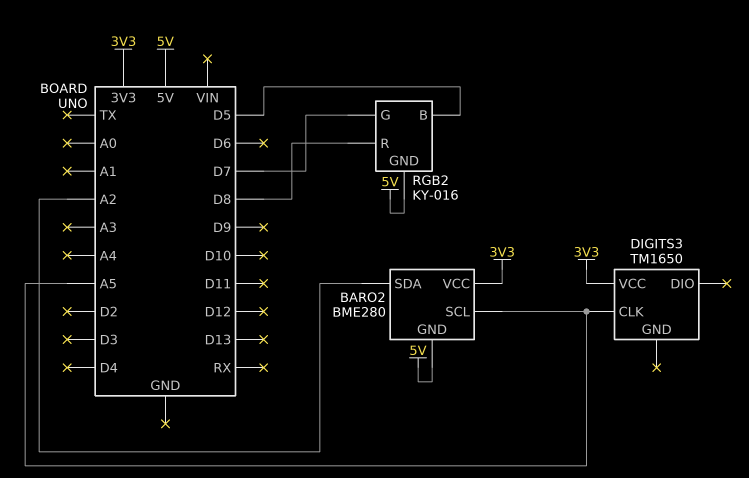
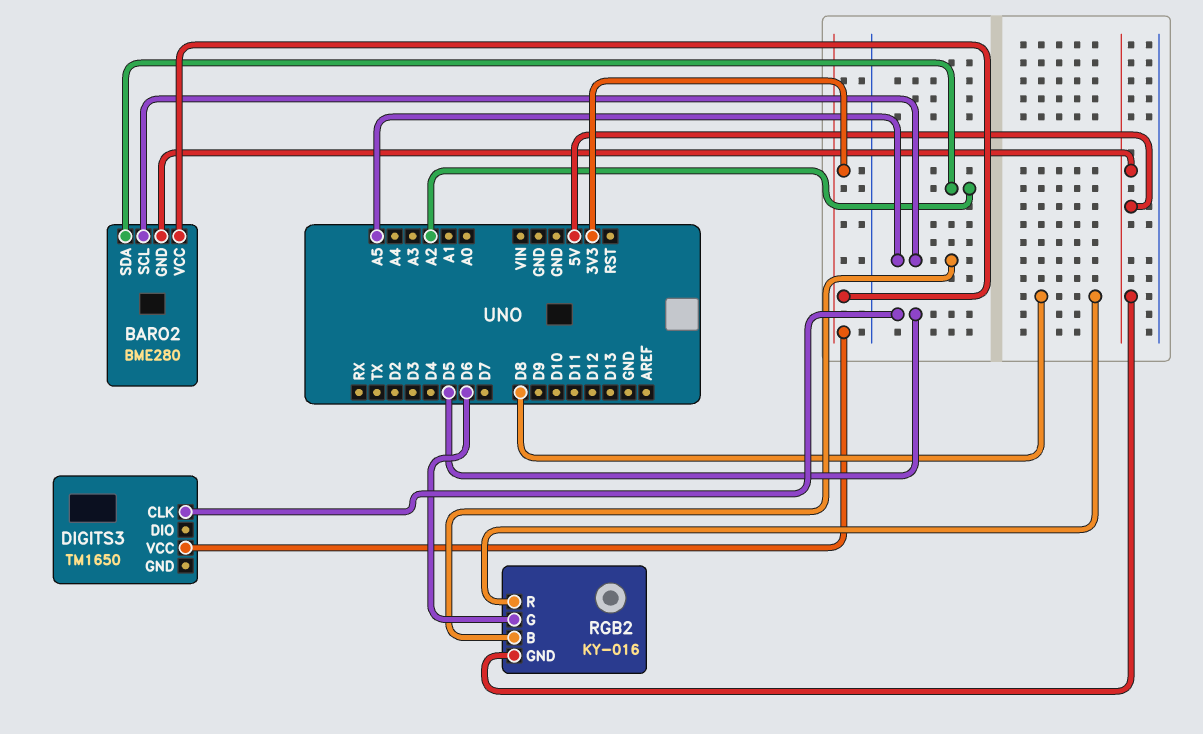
DIGITS3 pin CLK: A5 -> D5
RGB2 pin B: D5 -> A5
RGB2 pin G: D7 -> D6

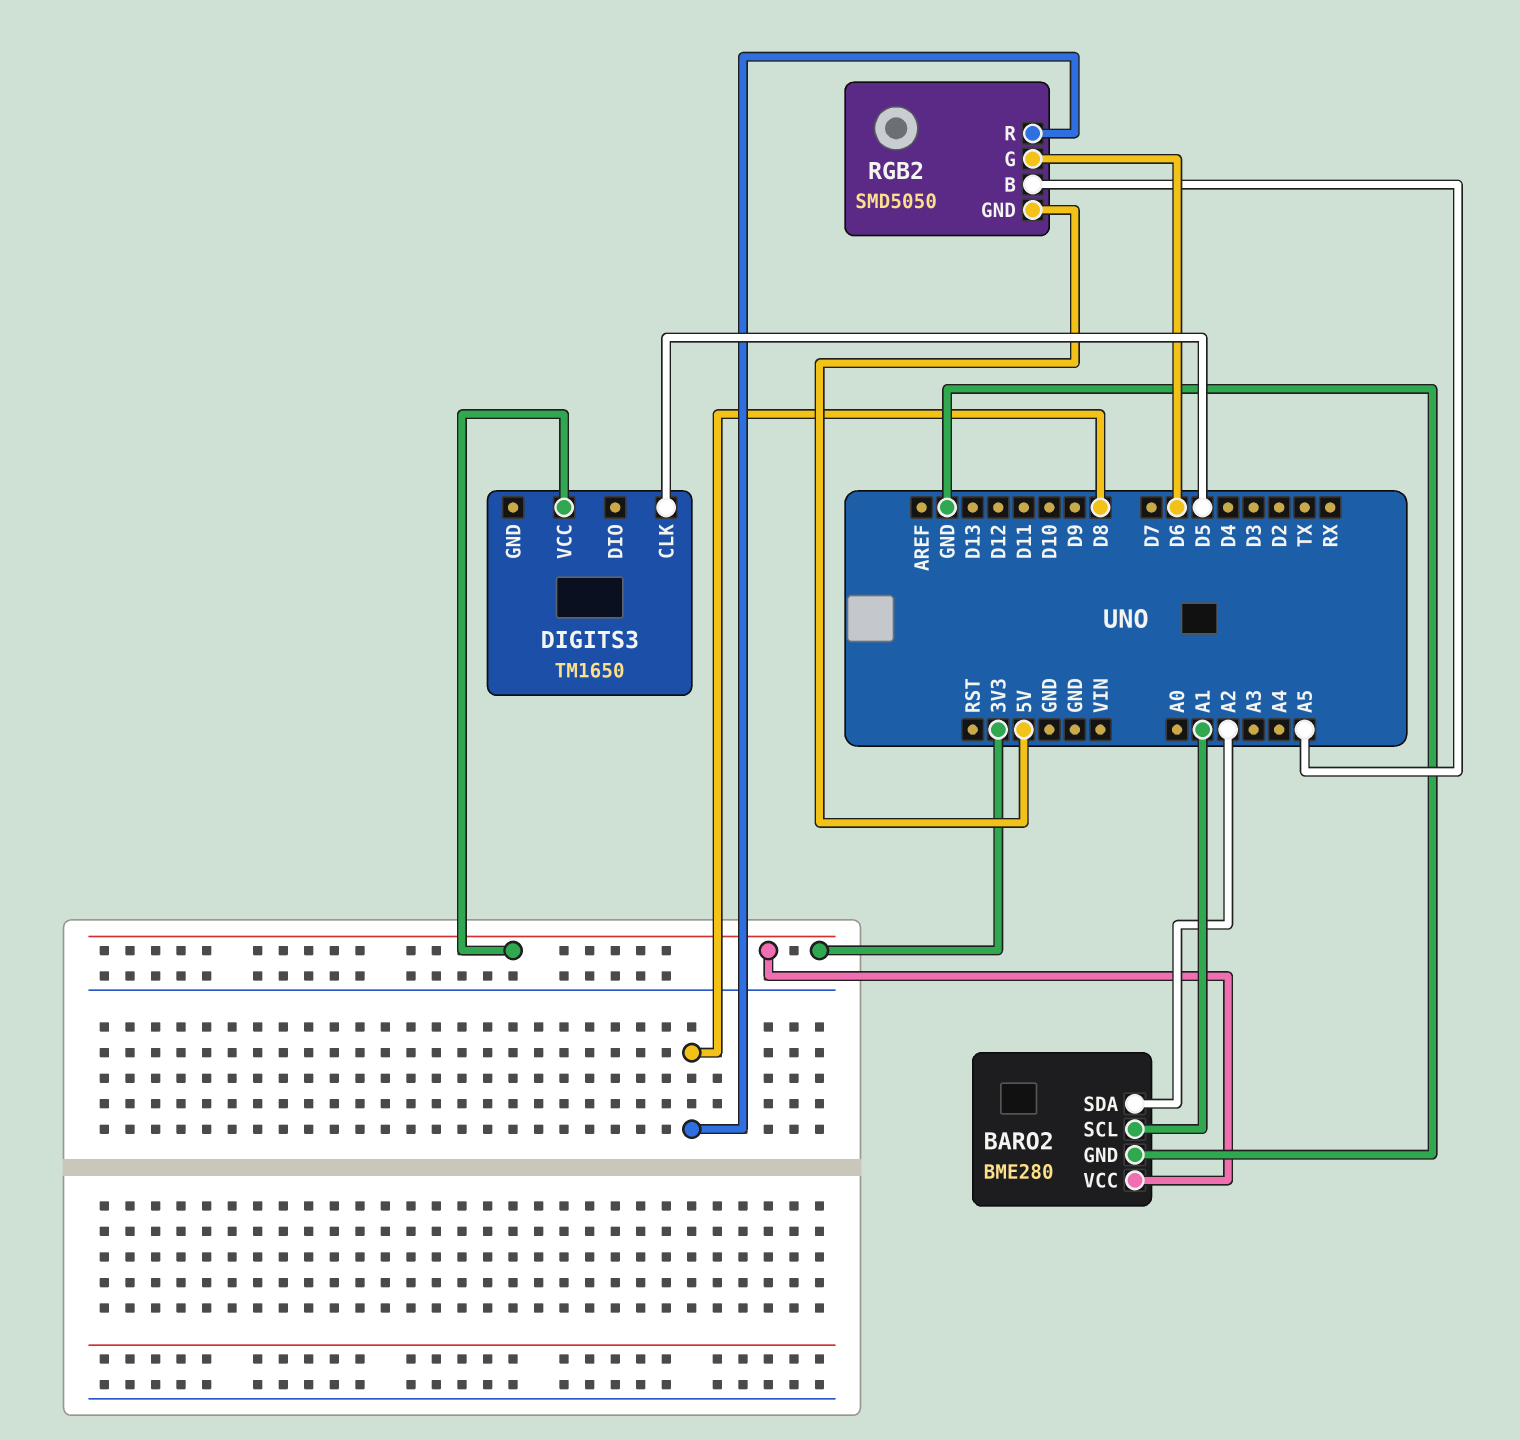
BARO2 pin GND: 5V -> GND
BARO2 pin SCL: A5 -> A1
RGB2: KY-016 -> SMD5050

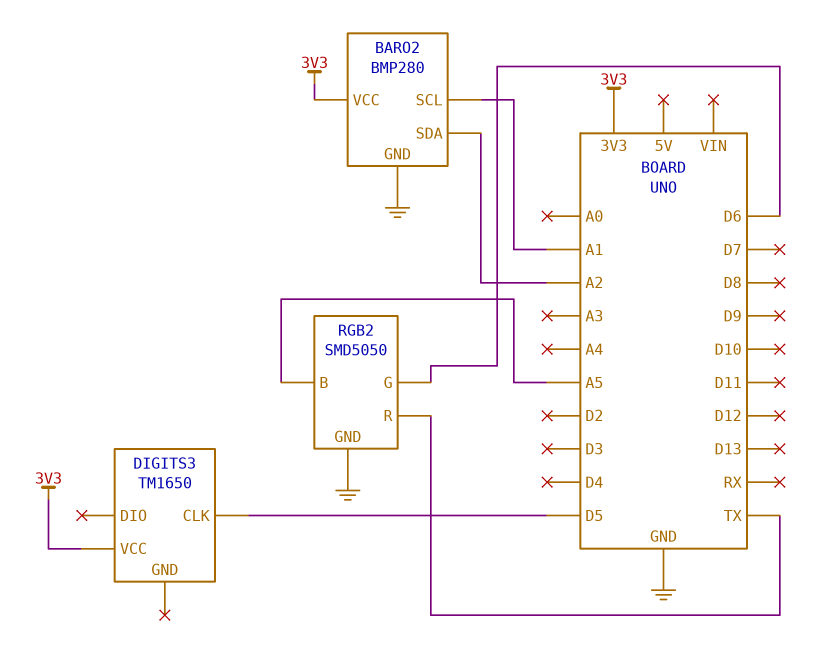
BARO2: BME280 -> BMP280
RGB2 pin GND: 5V -> GND
RGB2 pin R: D8 -> TX

